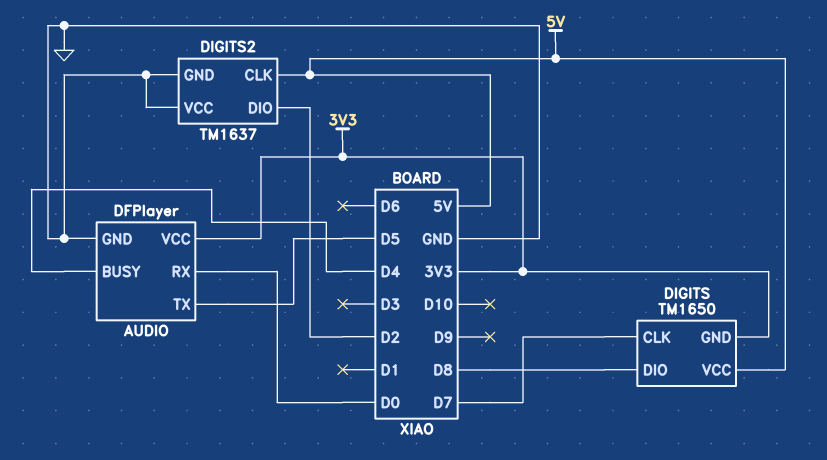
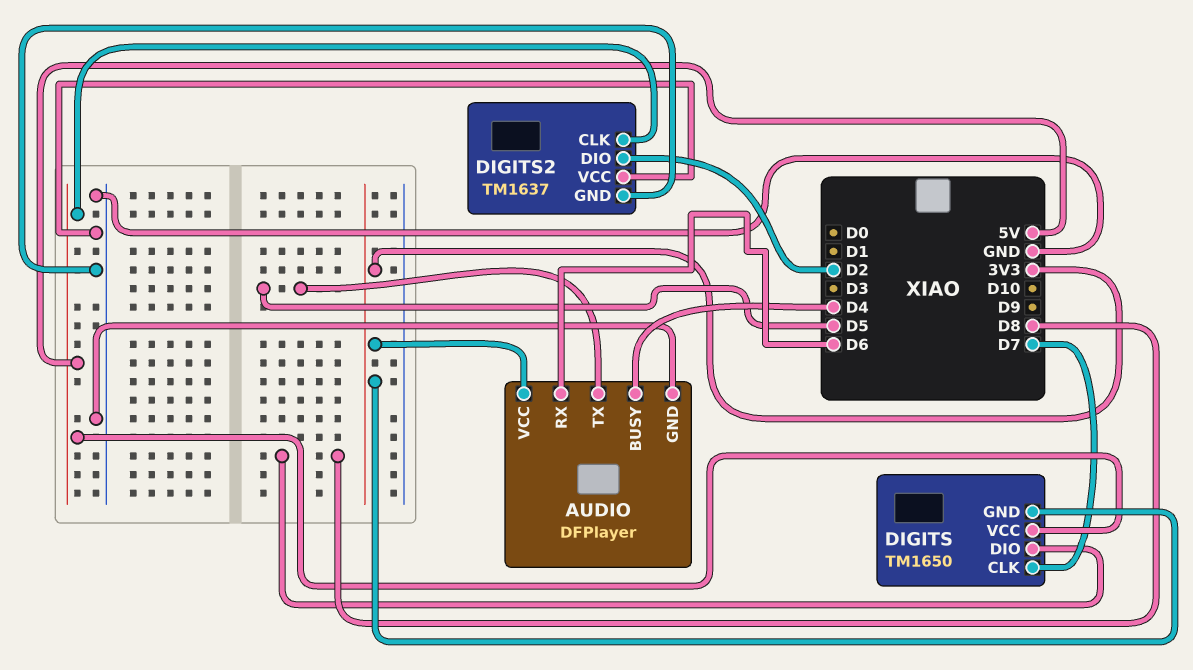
AUDIO pin RX: D0 -> D6

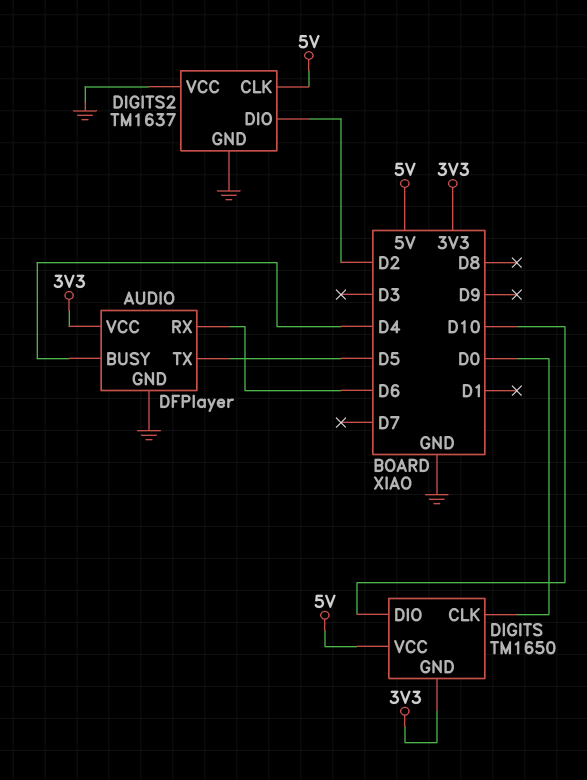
DIGITS pin CLK: D7 -> D0
DIGITS pin DIO: D8 -> D10

